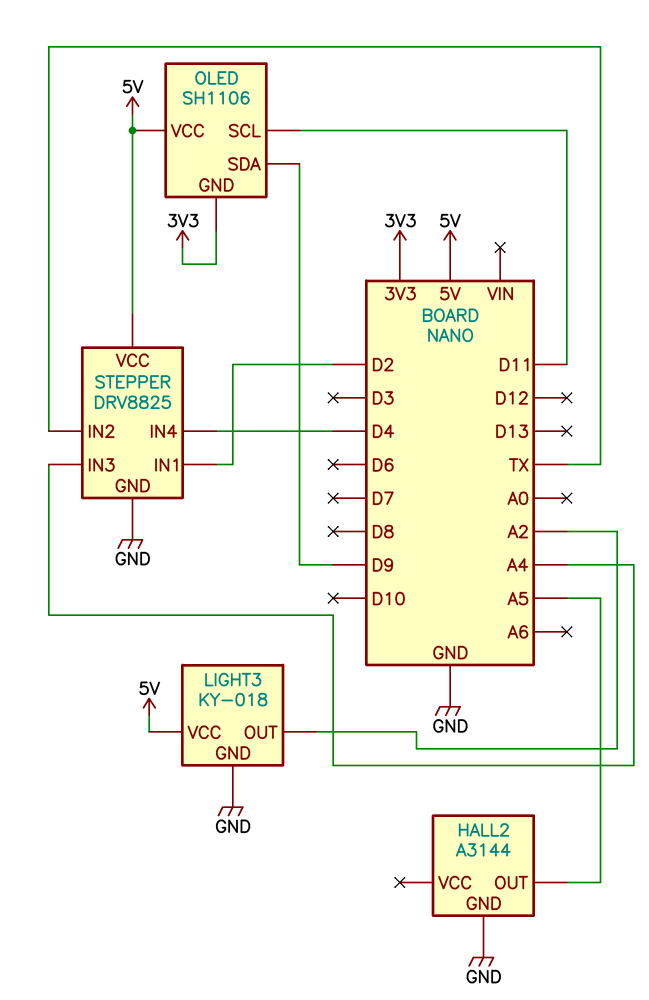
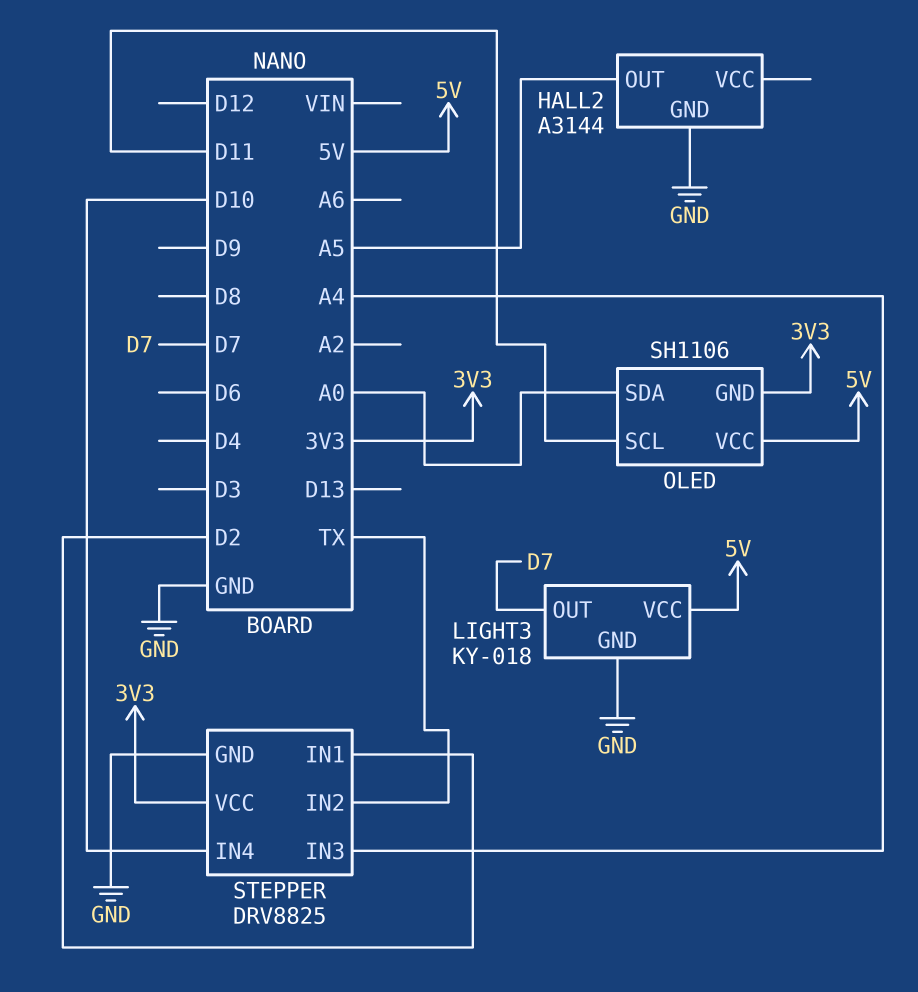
LIGHT3 pin OUT: A2 -> D7
OLED pin SDA: D9 -> A0
STEPPER pin IN4: D4 -> D10
STEPPER pin VCC: 5V -> 3V3

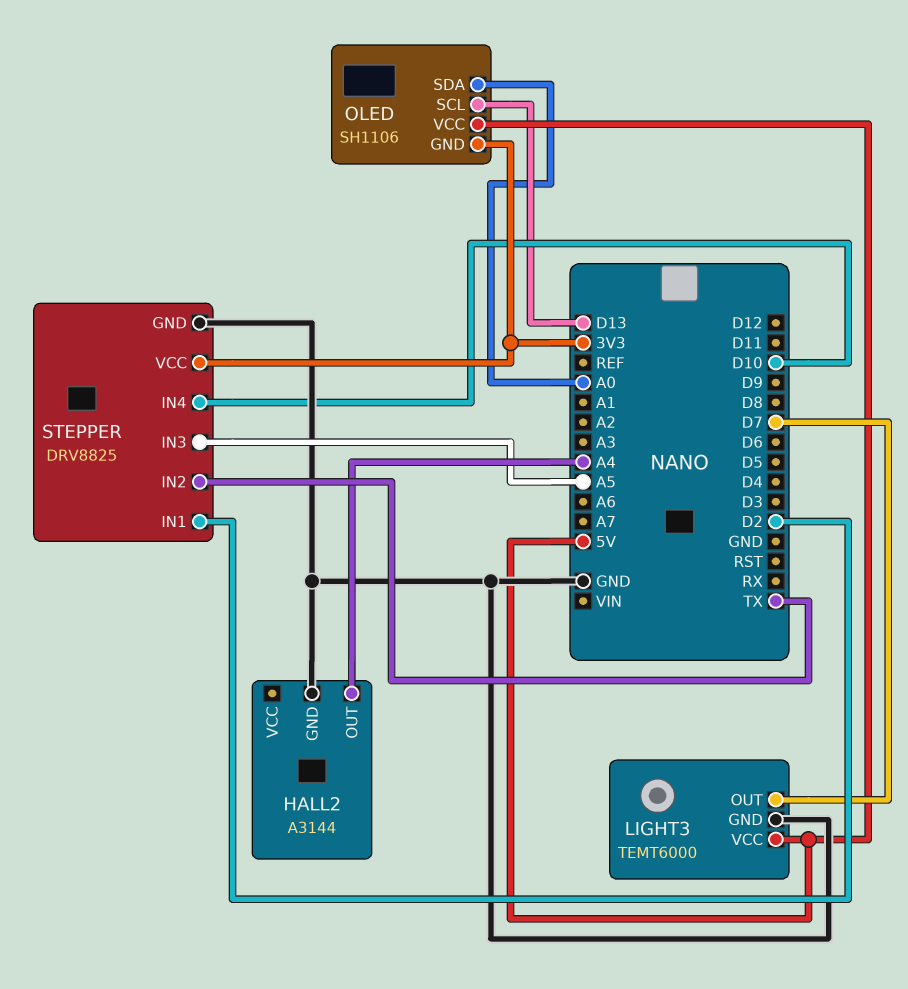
HALL2 pin OUT: A5 -> A4
LIGHT3: KY-018 -> TEMT6000
OLED pin SCL: D11 -> D13
STEPPER pin IN3: A4 -> A5

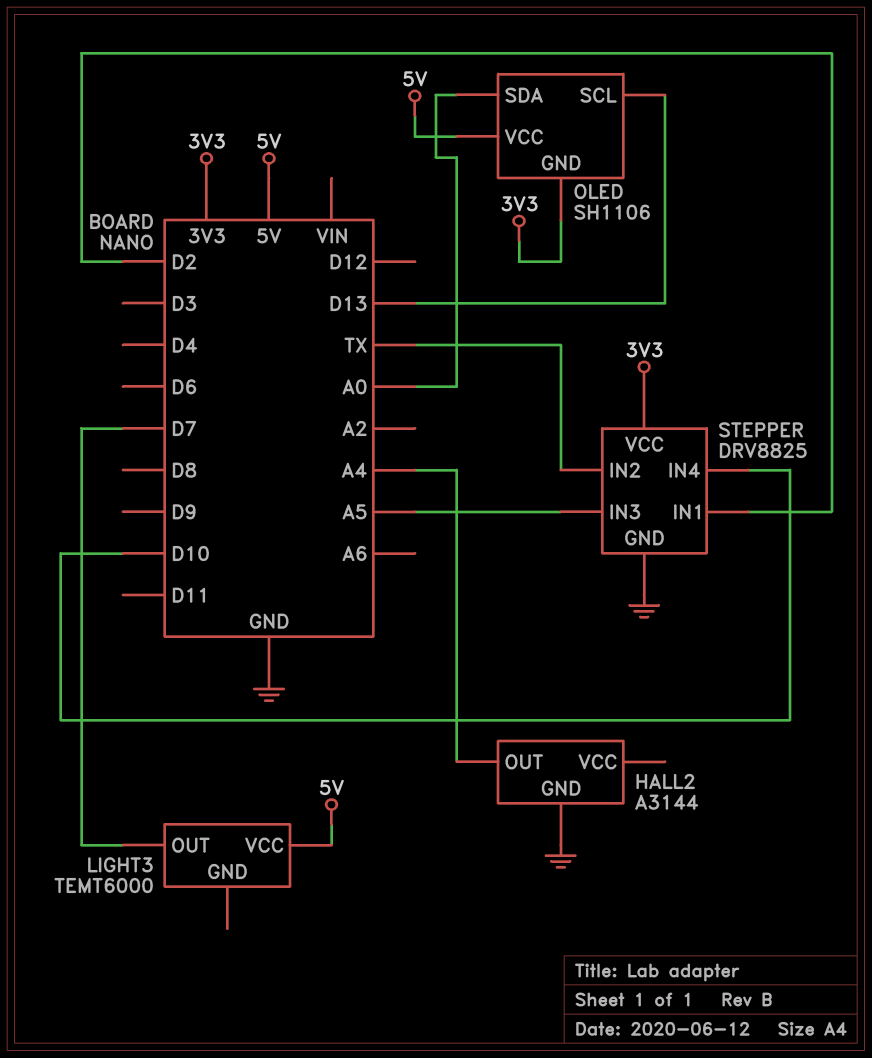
LIGHT3 pin GND: GND -> none

